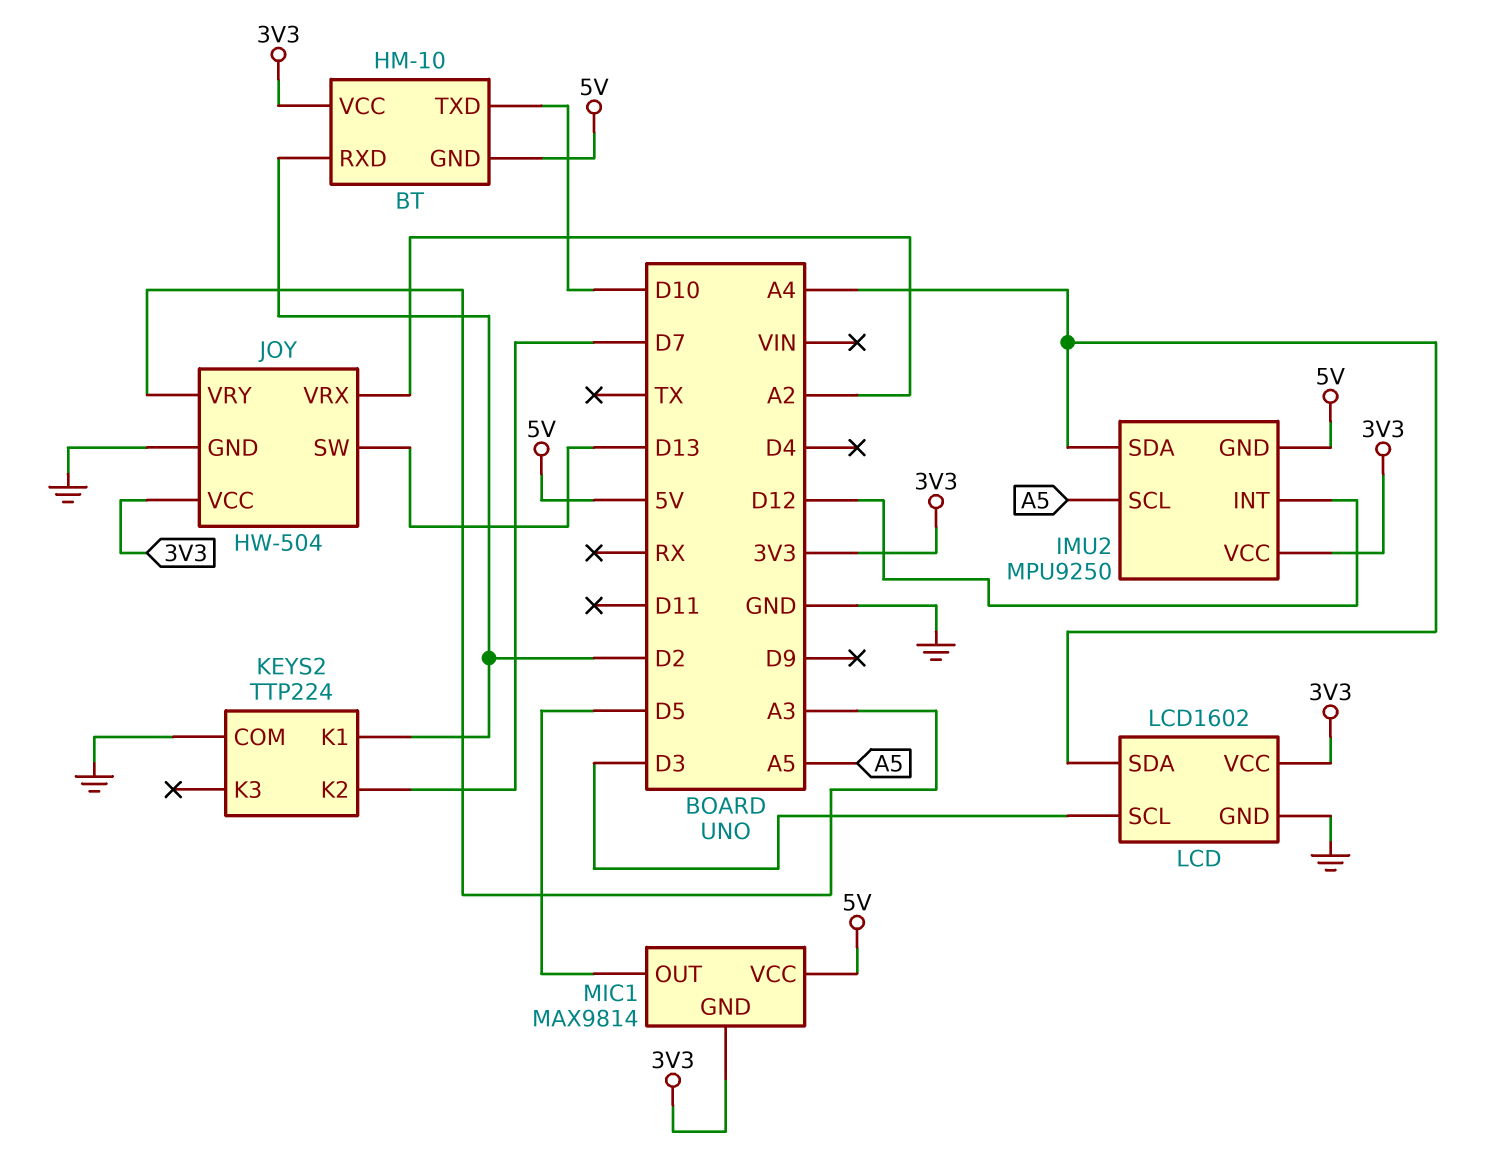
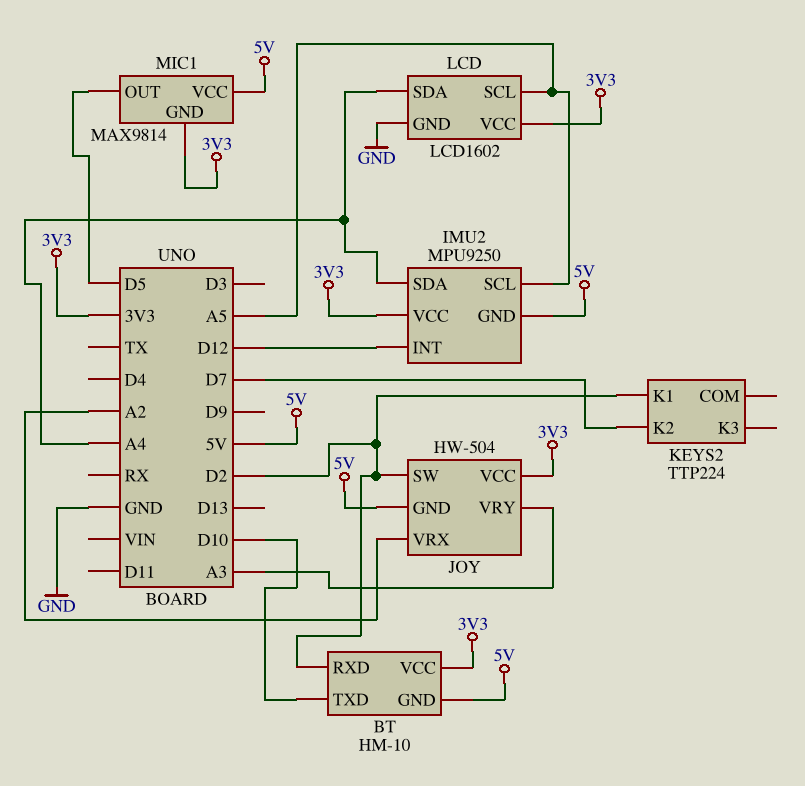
JOY pin GND: GND -> 5V
JOY pin SW: D13 -> D2
KEYS2 pin COM: GND -> none
LCD pin SCL: D3 -> A5

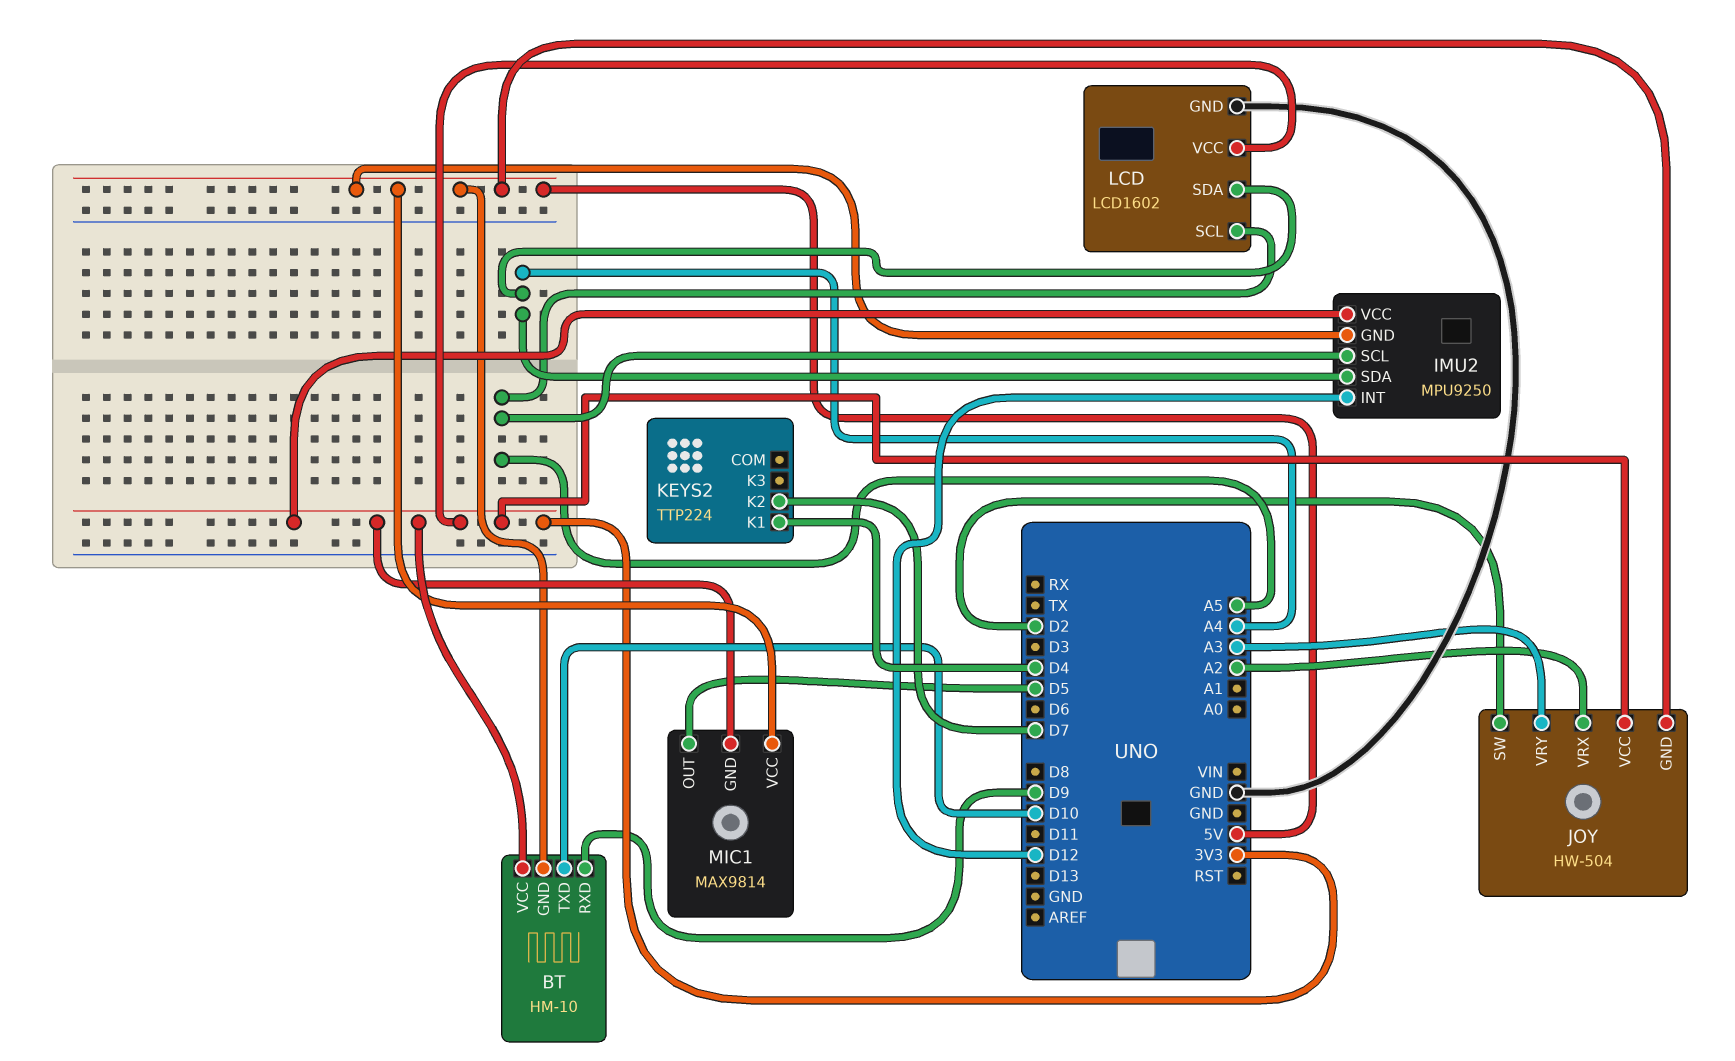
BT pin RXD: D2 -> D9
KEYS2 pin K1: D2 -> D4

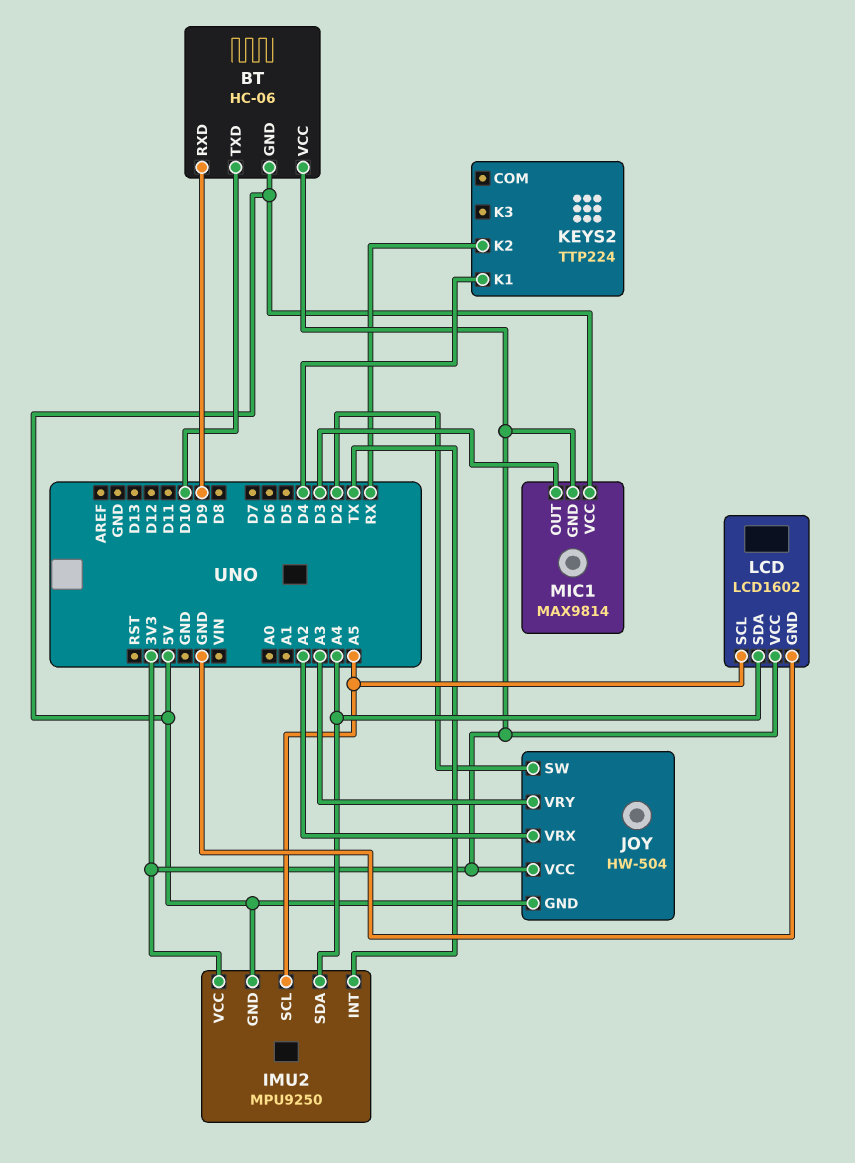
BT: HM-10 -> HC-06
IMU2 pin INT: D12 -> TX
KEYS2 pin K2: D7 -> RX
MIC1 pin OUT: D5 -> D3

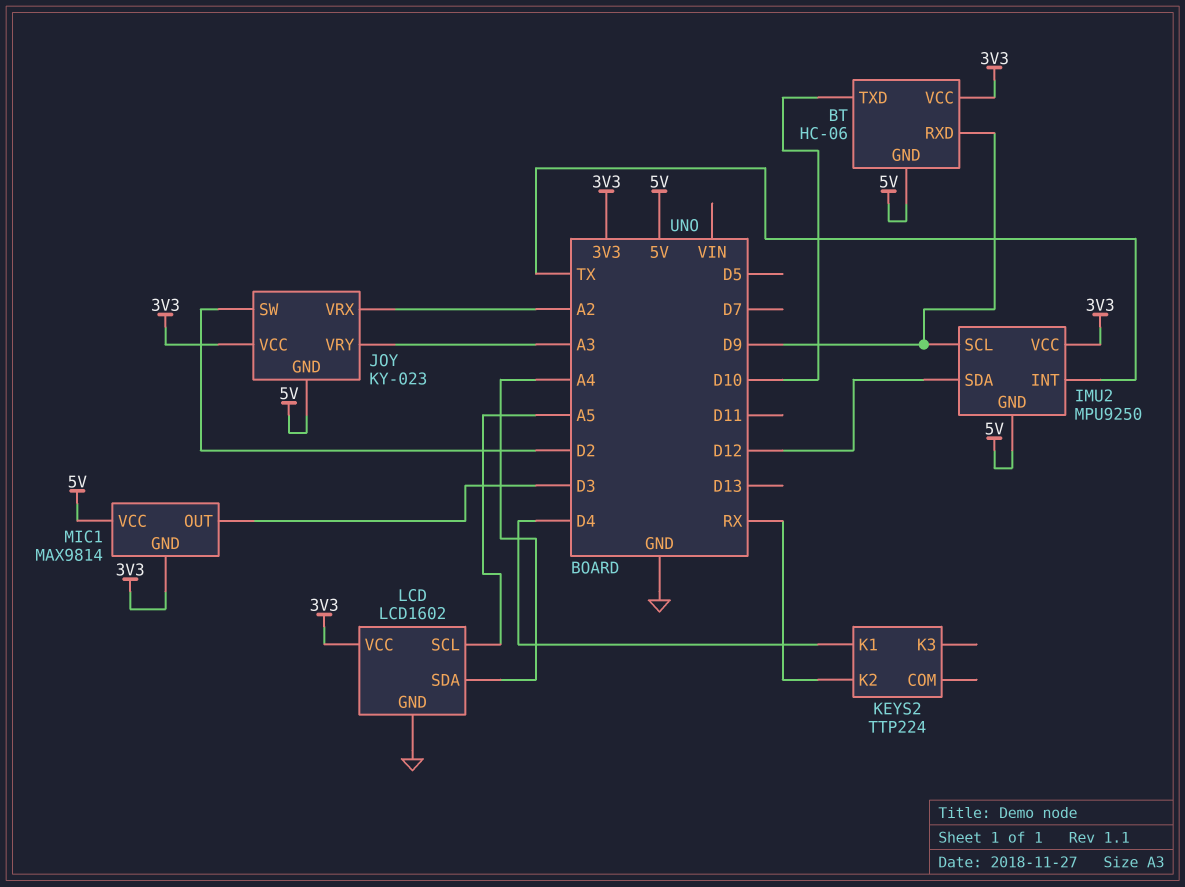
IMU2 pin SCL: A5 -> D9
IMU2 pin SDA: A4 -> D12
JOY: HW-504 -> KY-023

